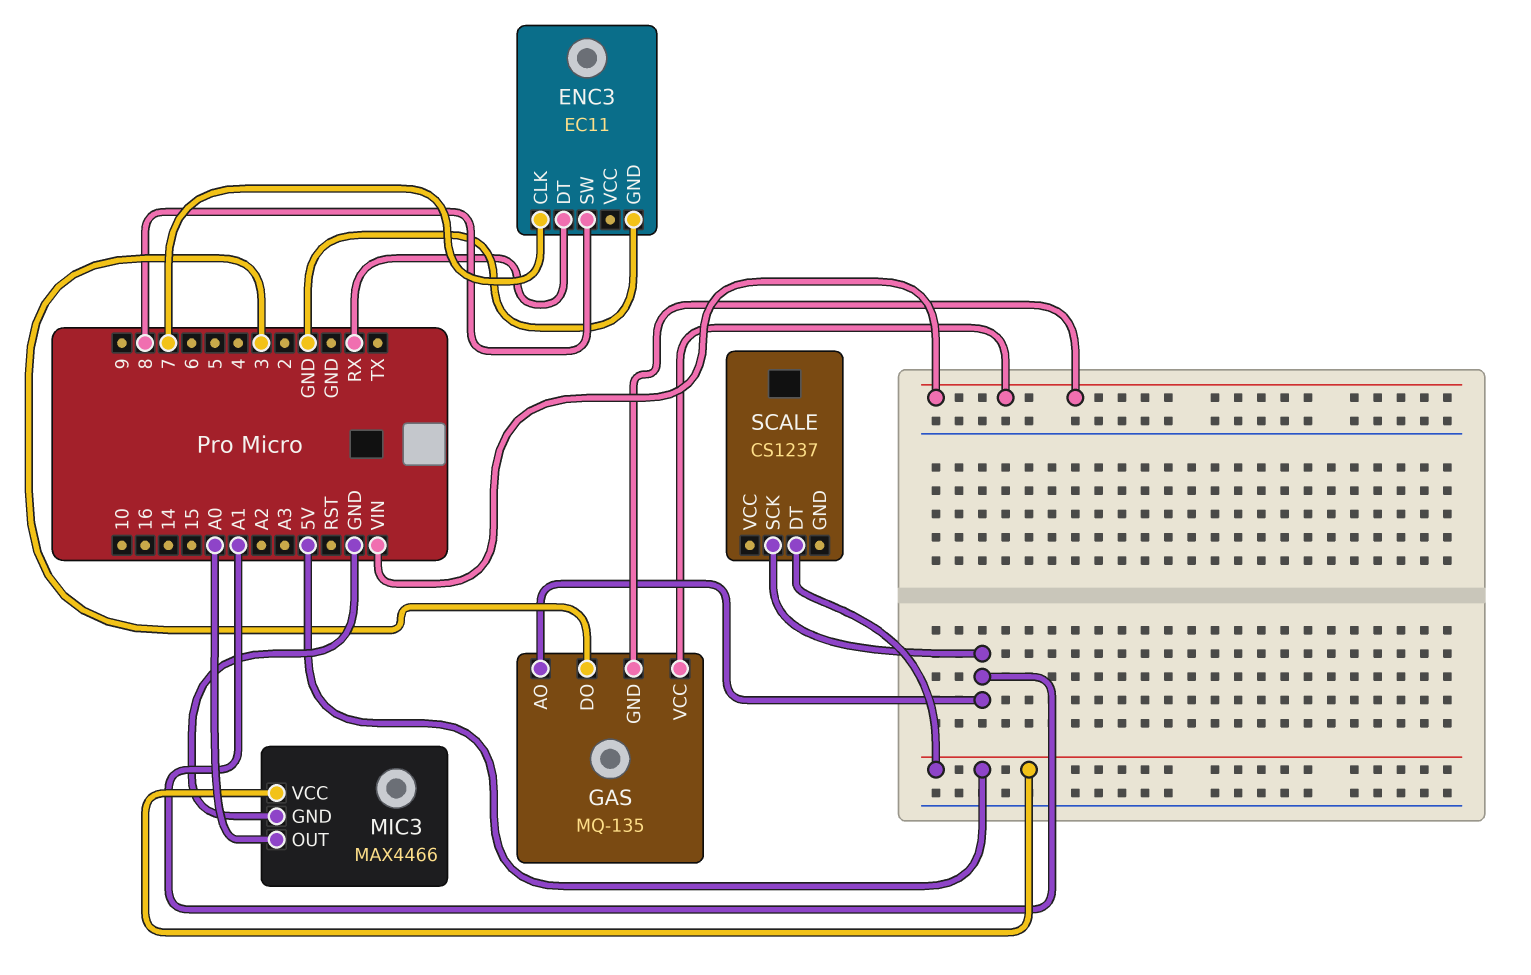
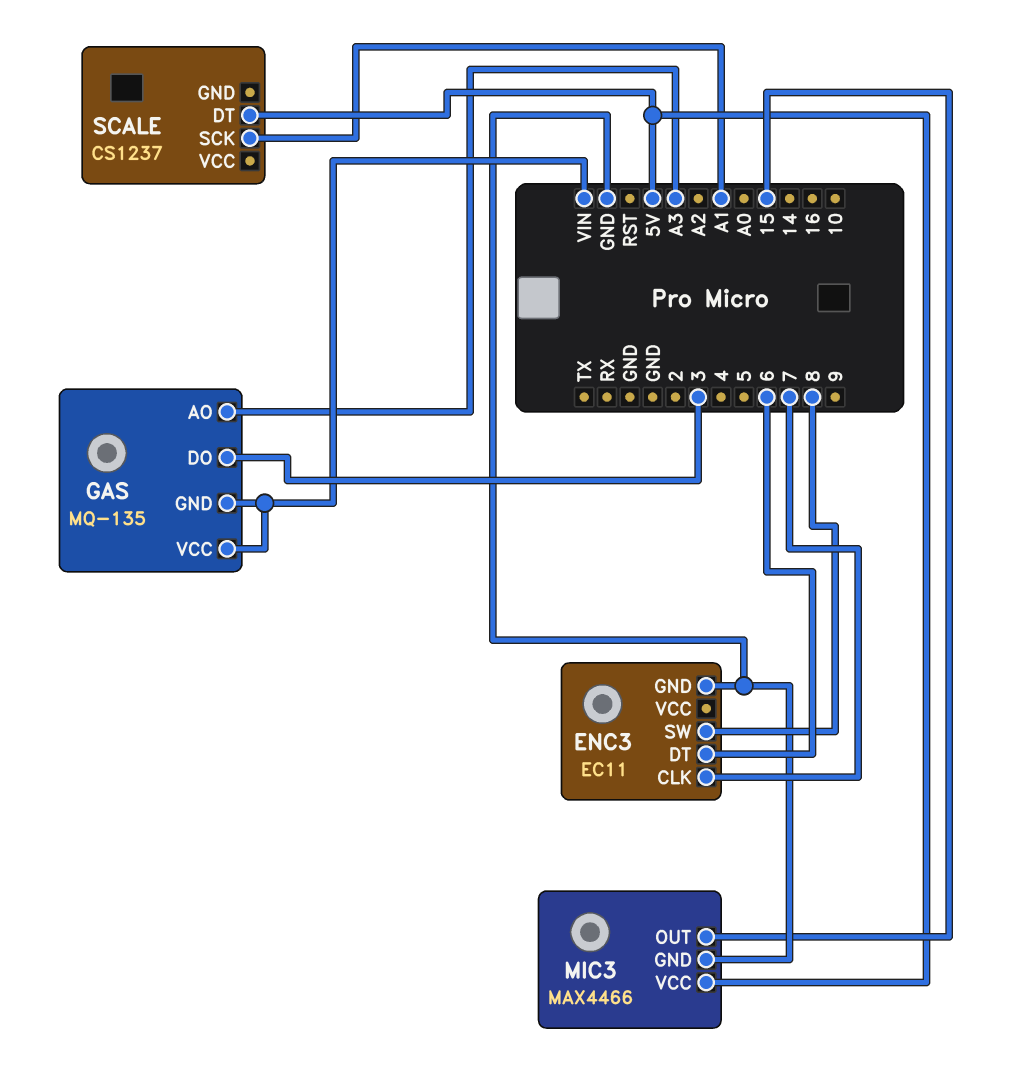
ENC3 pin DT: RX -> 6
GAS pin AO: A1 -> A3
MIC3 pin OUT: A0 -> 15

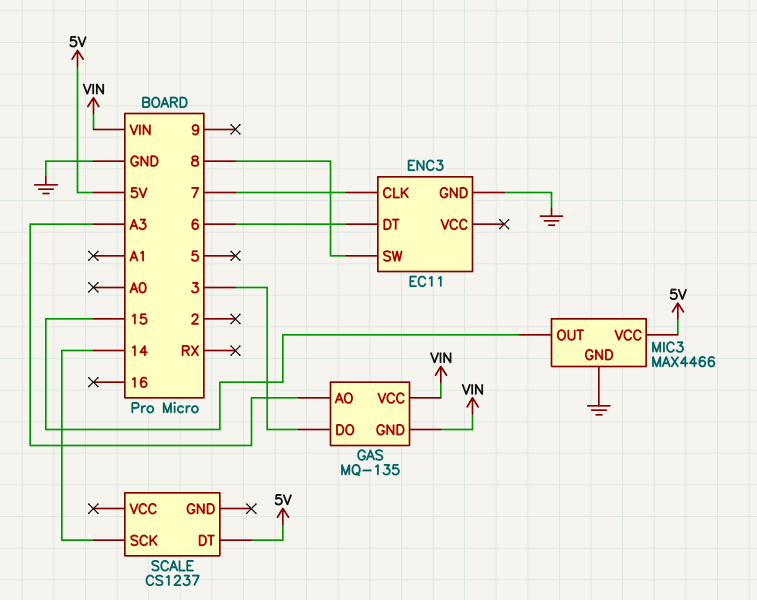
SCALE pin SCK: A1 -> 14

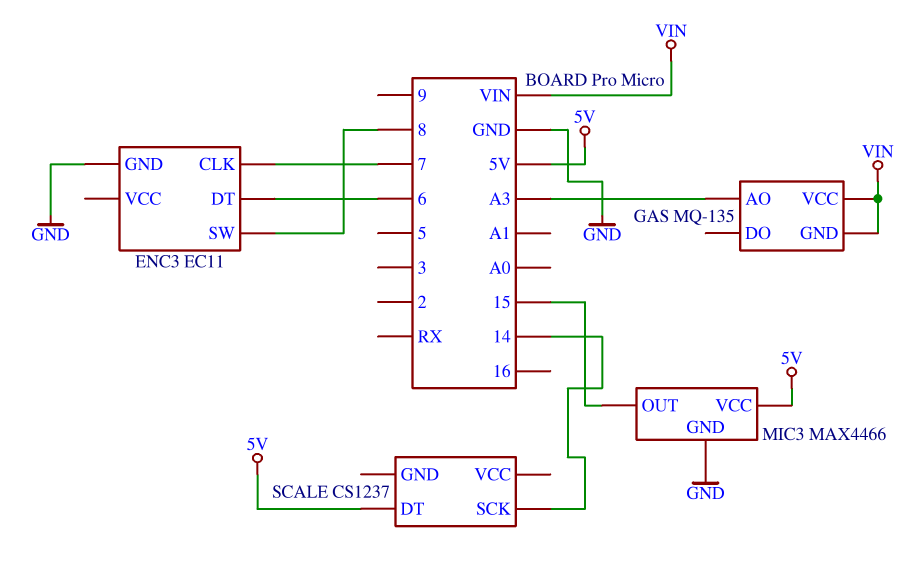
GAS pin DO: 3 -> none

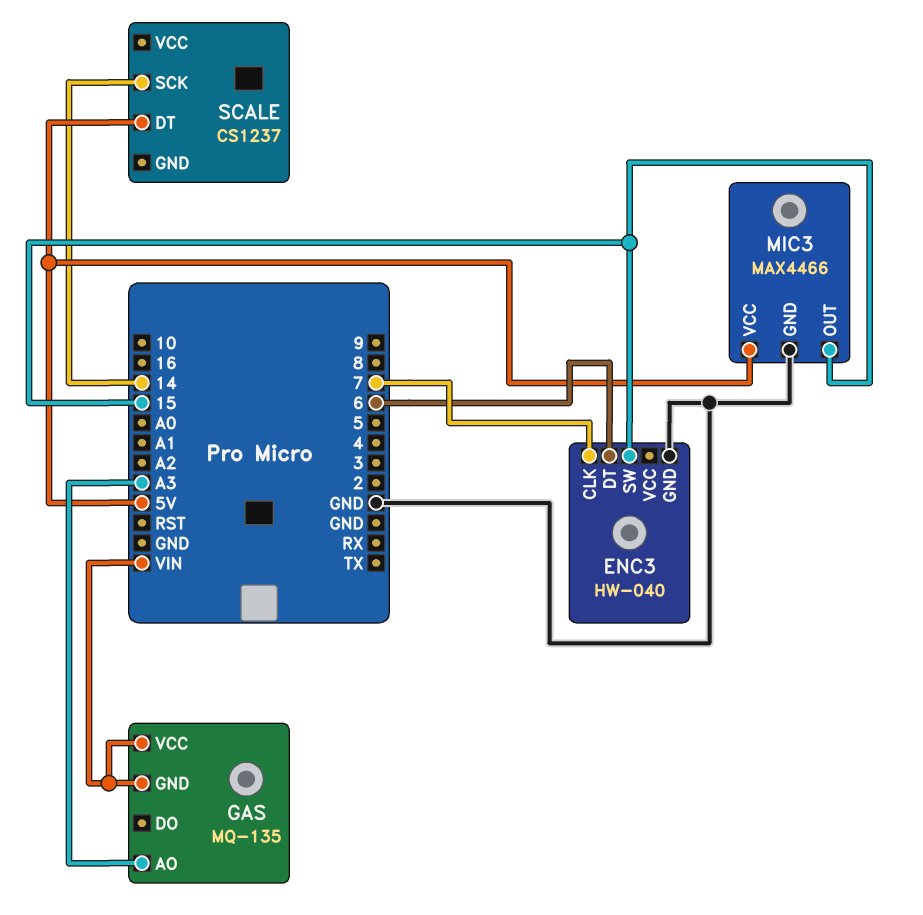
ENC3: EC11 -> HW-040
ENC3 pin SW: 8 -> 15

